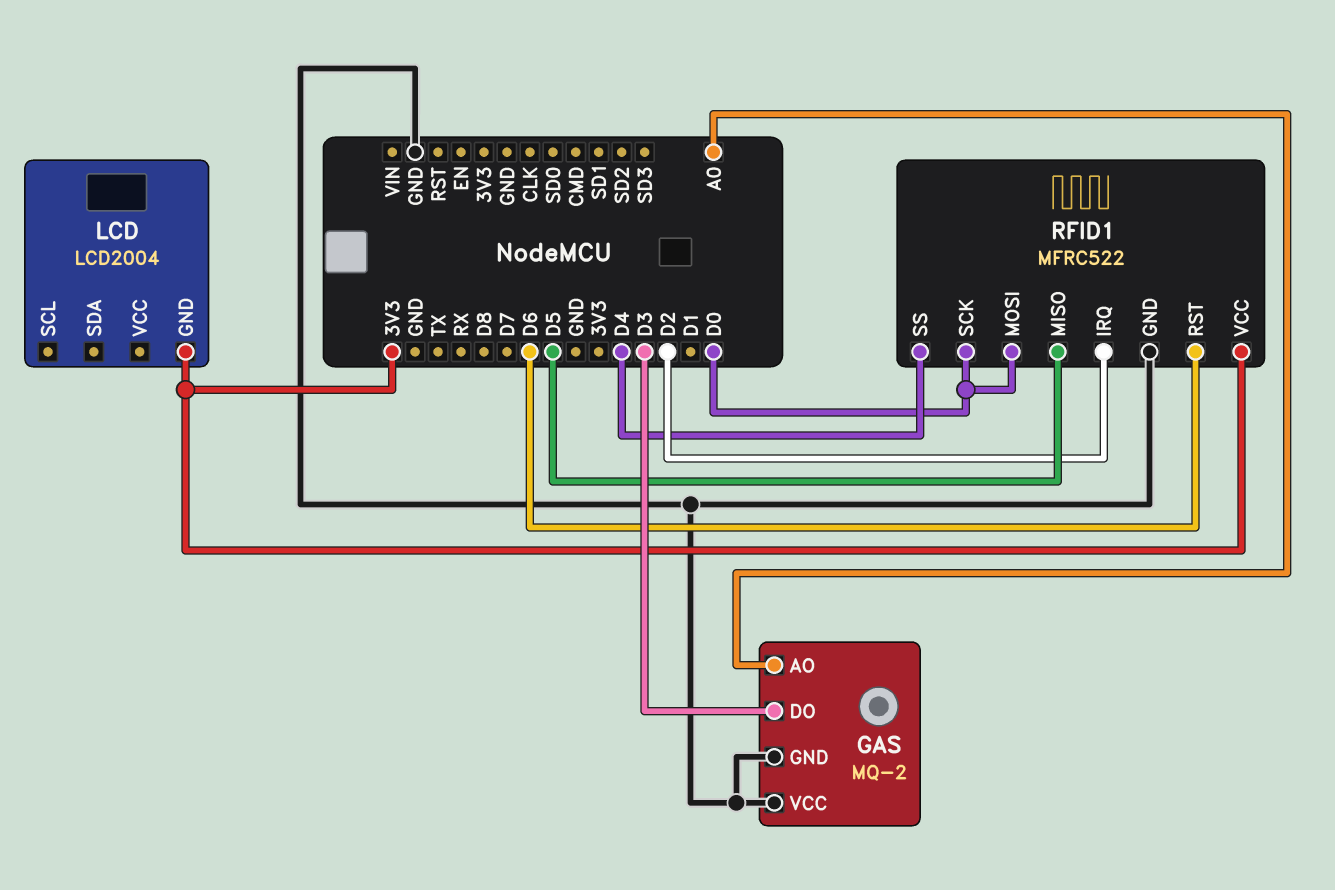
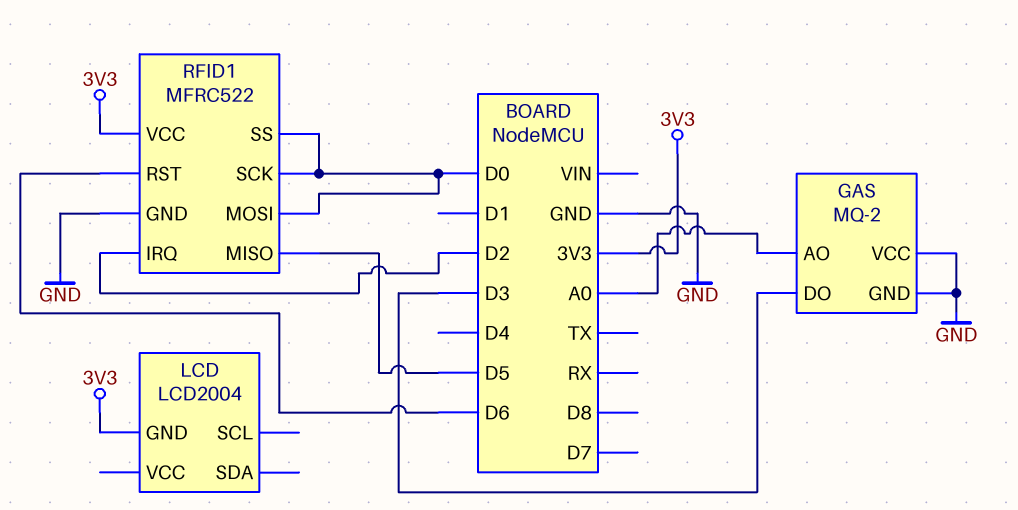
RFID1 pin SS: D4 -> D0

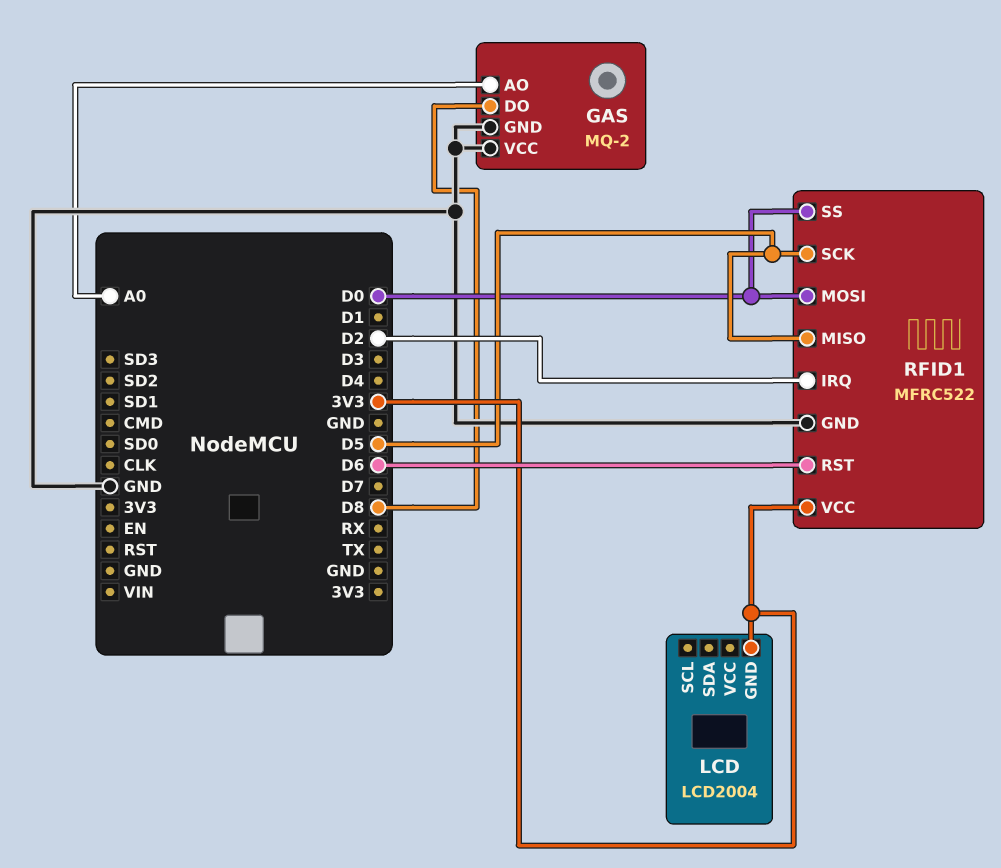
GAS pin DO: D3 -> D8
RFID1 pin SCK: D0 -> D5

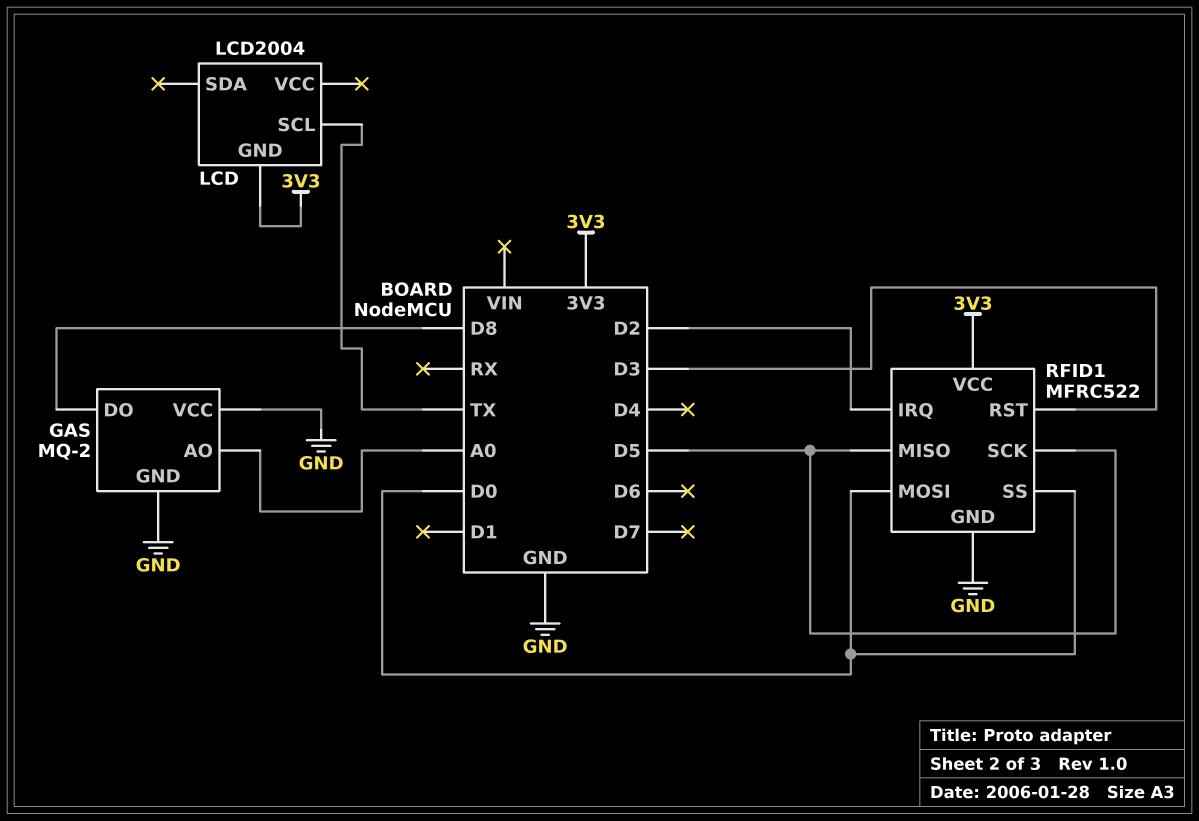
LCD pin SCL: none -> TX
RFID1 pin RST: D6 -> D3

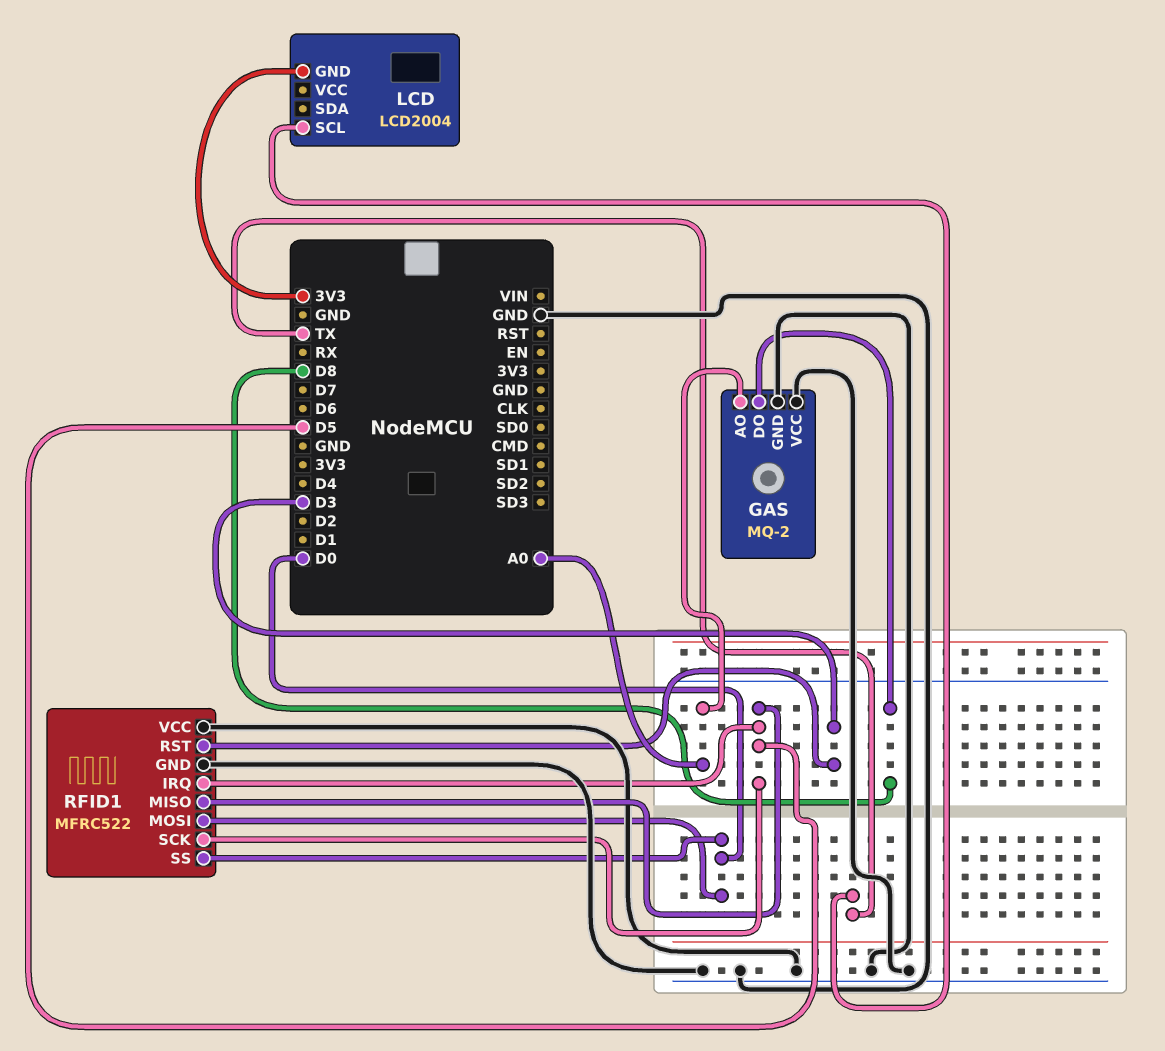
RFID1 pin IRQ: D2 -> D5
RFID1 pin VCC: 3V3 -> GND

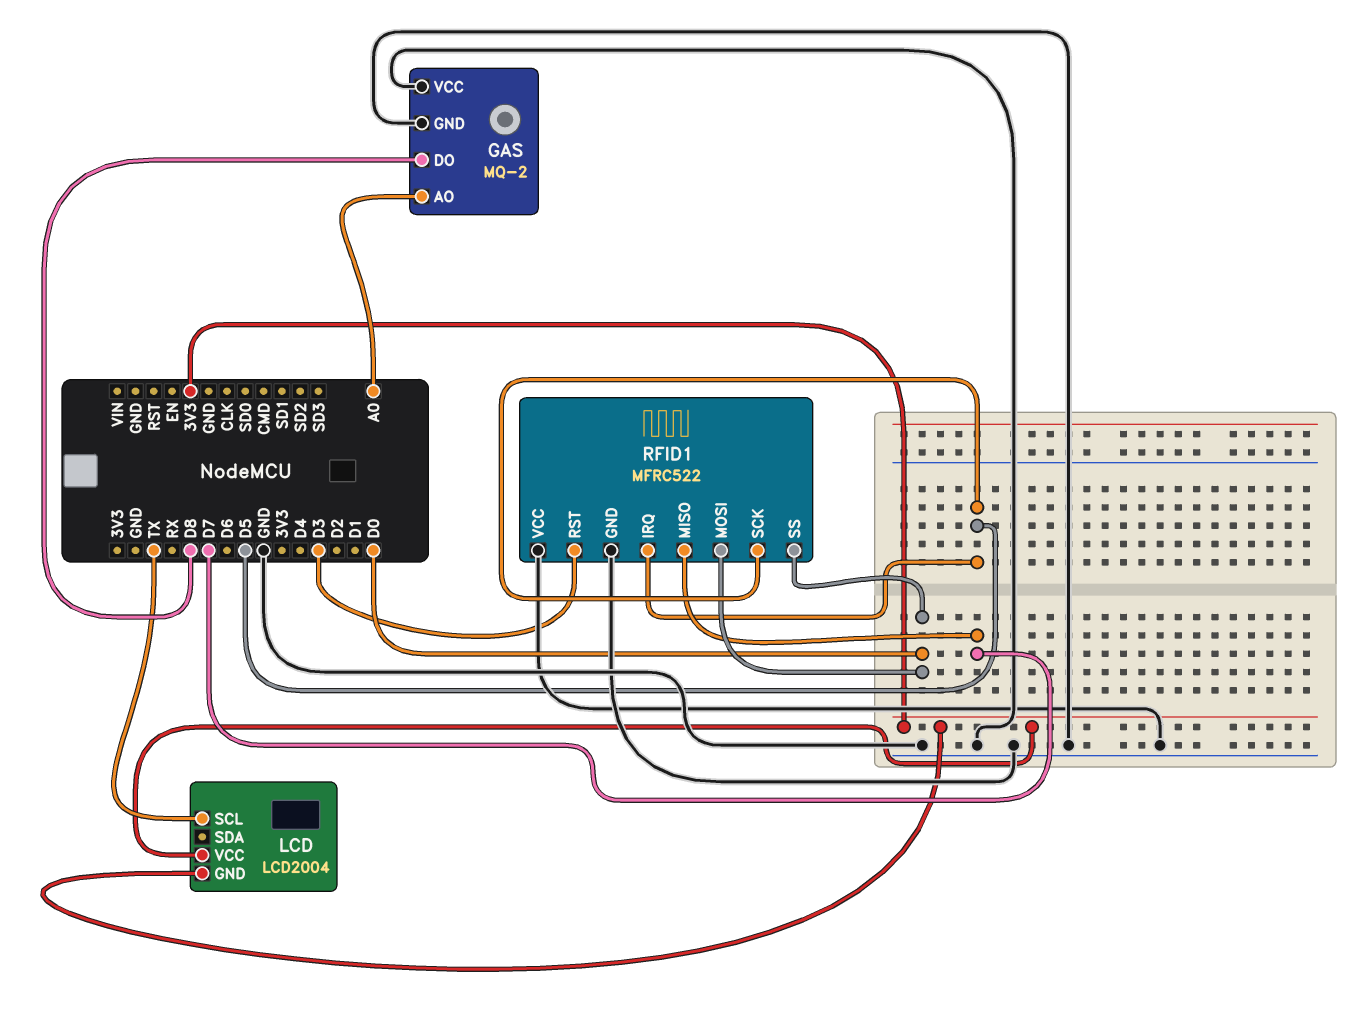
LCD pin VCC: none -> 3V3
RFID1 pin MISO: D5 -> D7

